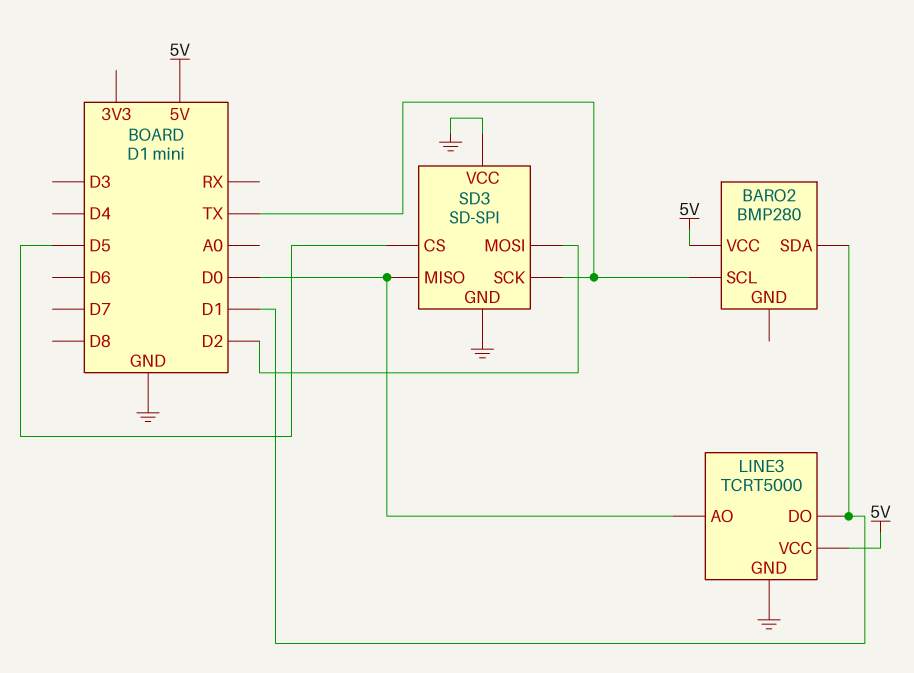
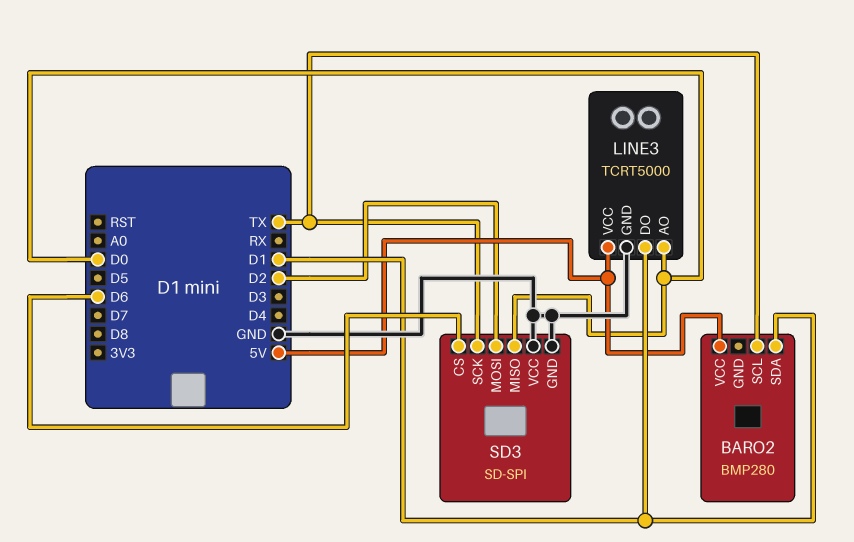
SD3 pin CS: D5 -> D6

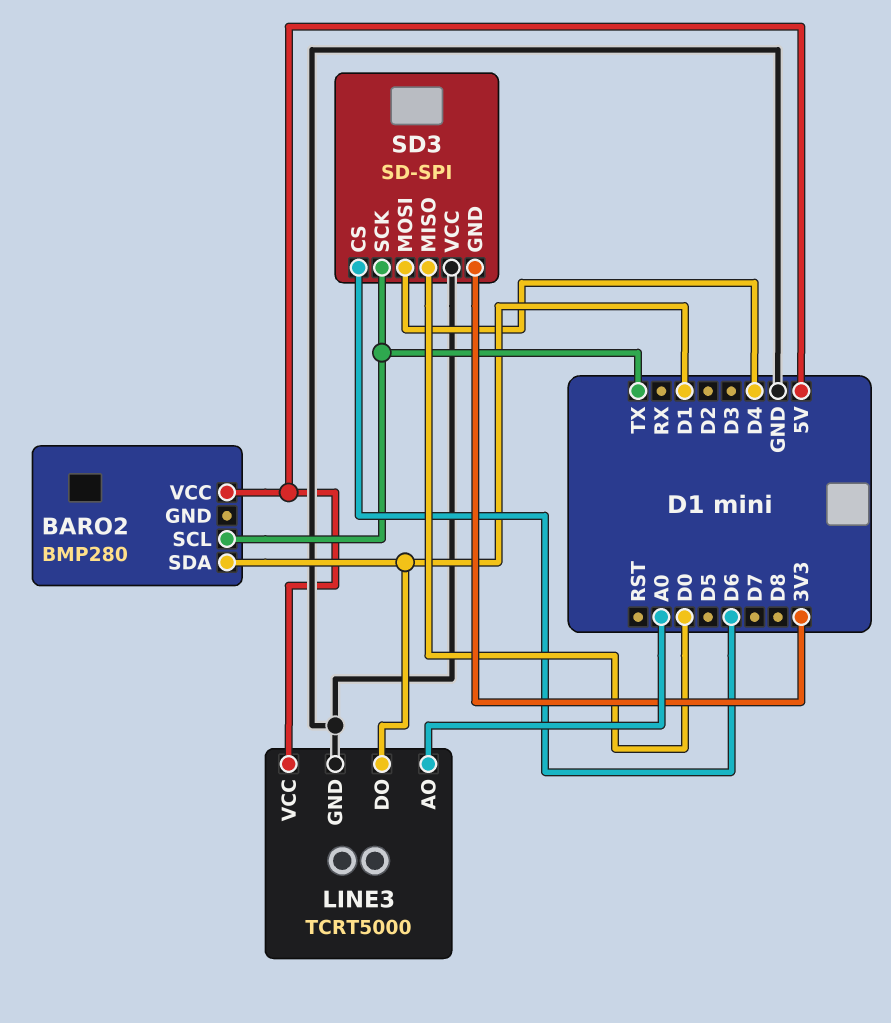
LINE3 pin AO: D0 -> A0
SD3 pin GND: GND -> 3V3
SD3 pin MOSI: D2 -> D4

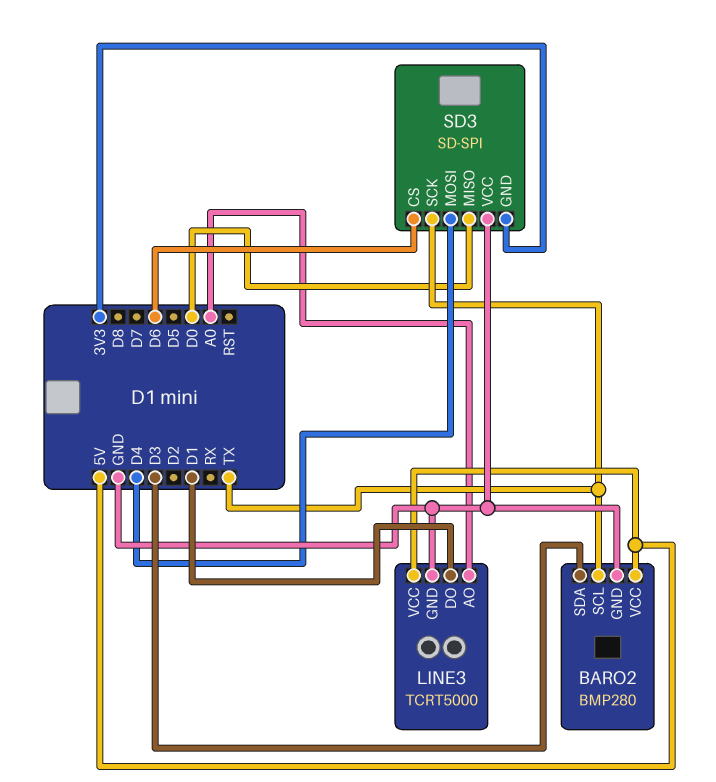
BARO2 pin GND: none -> GND
BARO2 pin SDA: D1 -> D3

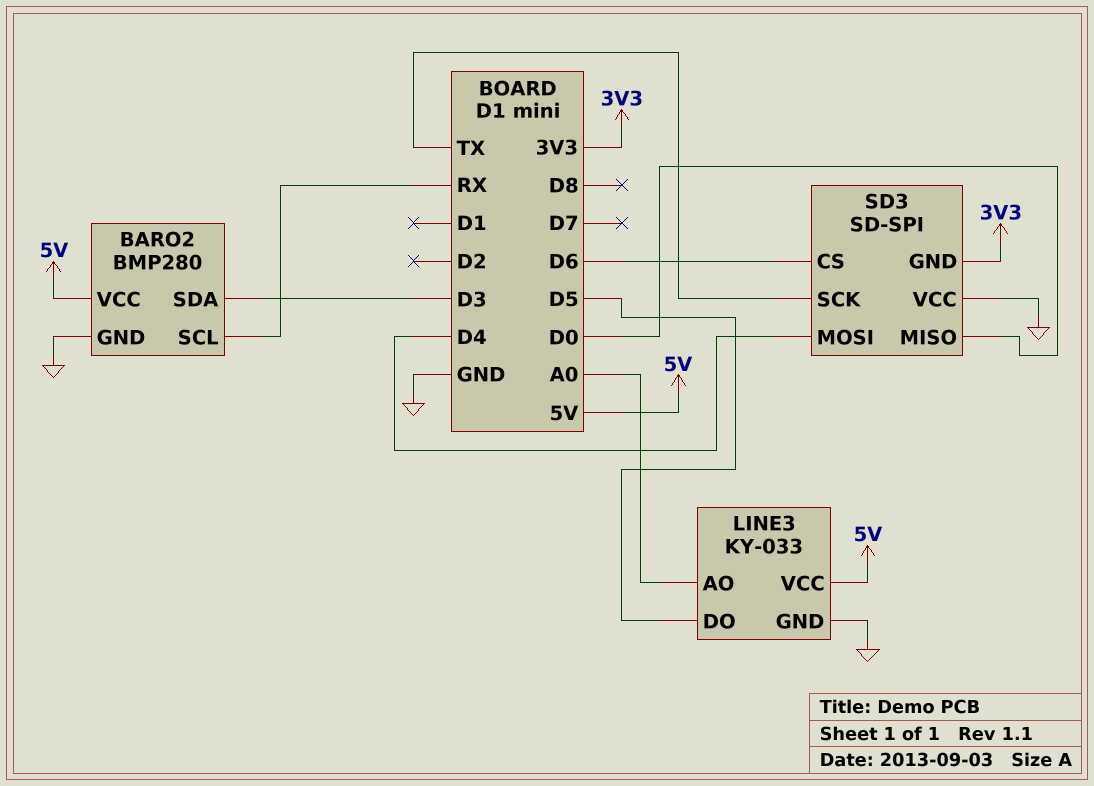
BARO2 pin SCL: TX -> RX
LINE3: TCRT5000 -> KY-033
LINE3 pin DO: D1 -> D5

